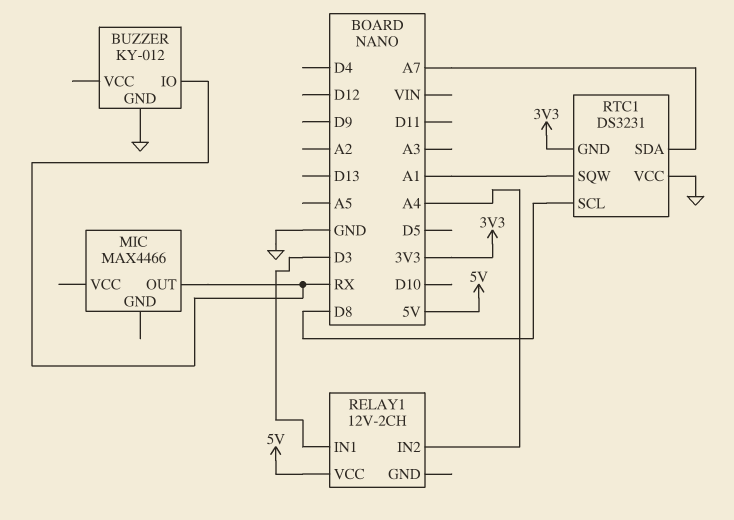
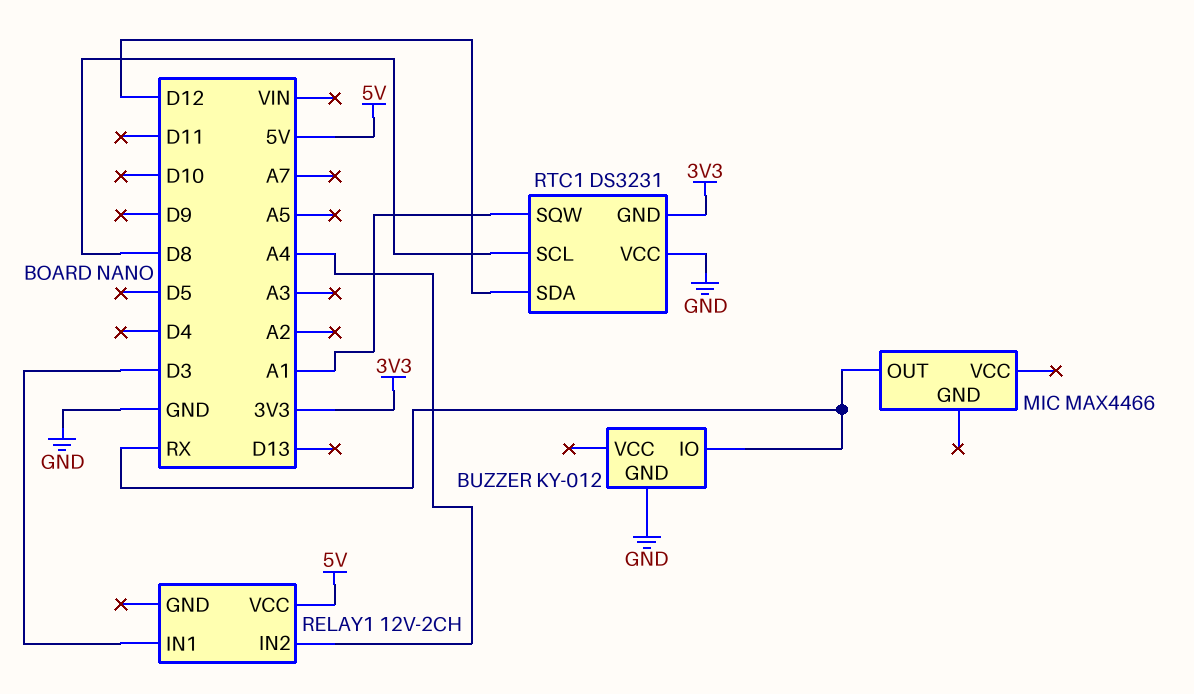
RTC1 pin SDA: A7 -> D12

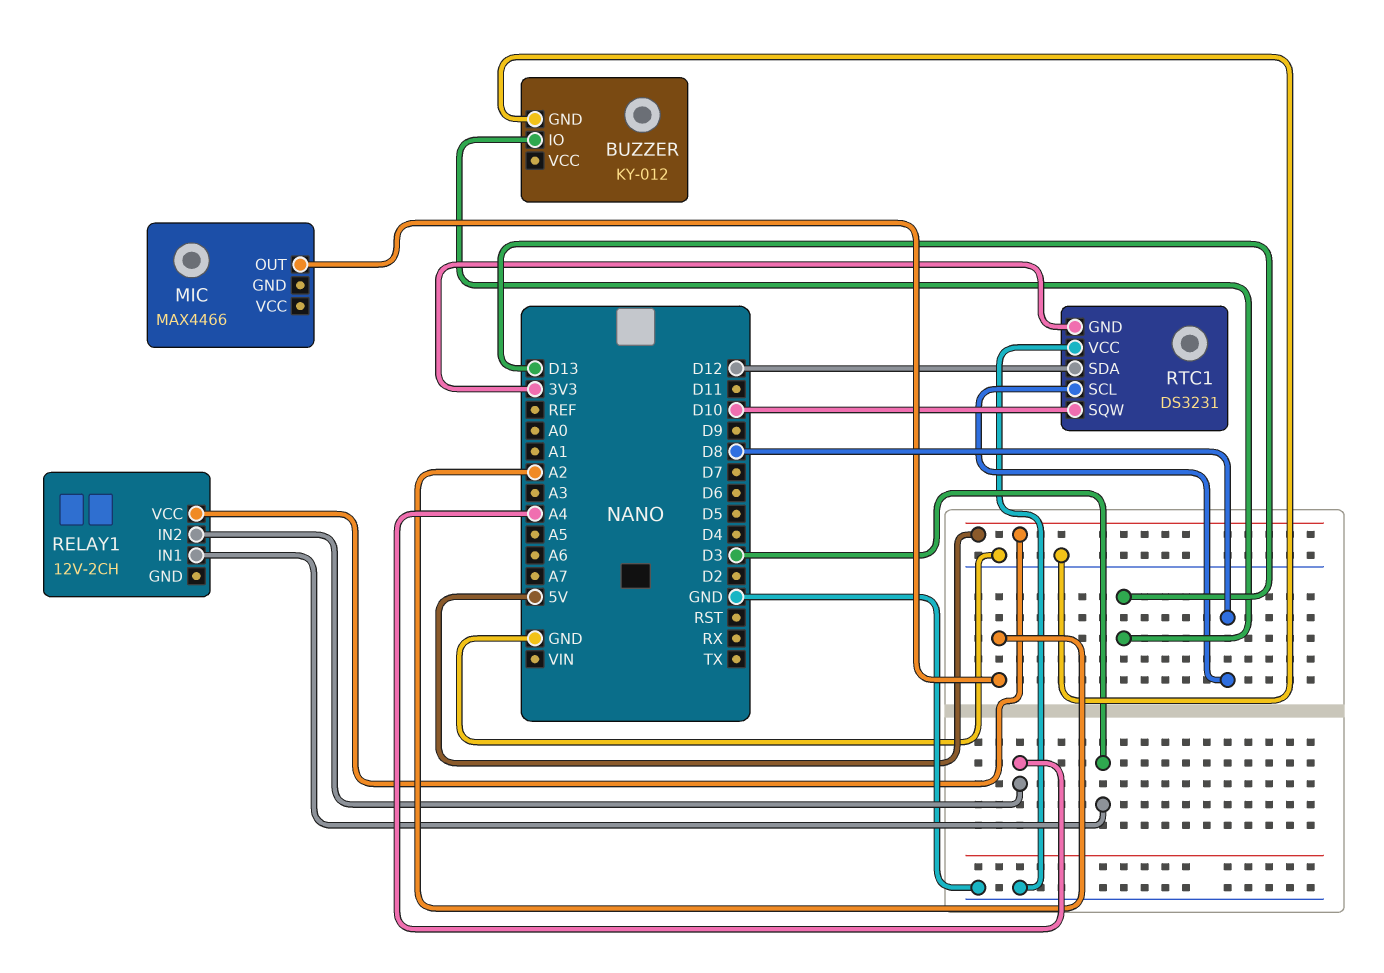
BUZZER pin IO: RX -> D13
MIC pin OUT: RX -> A2
RTC1 pin SQW: A1 -> D10

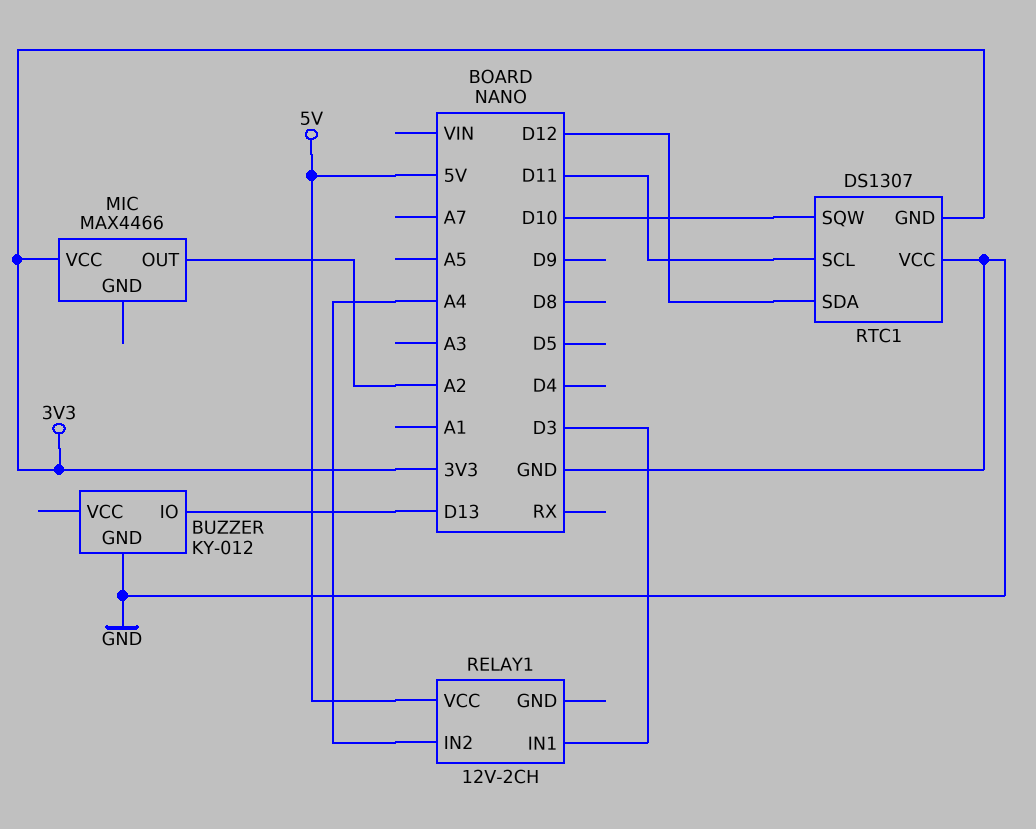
MIC pin VCC: none -> 3V3
RTC1: DS3231 -> DS1307
RTC1 pin SCL: D8 -> D11

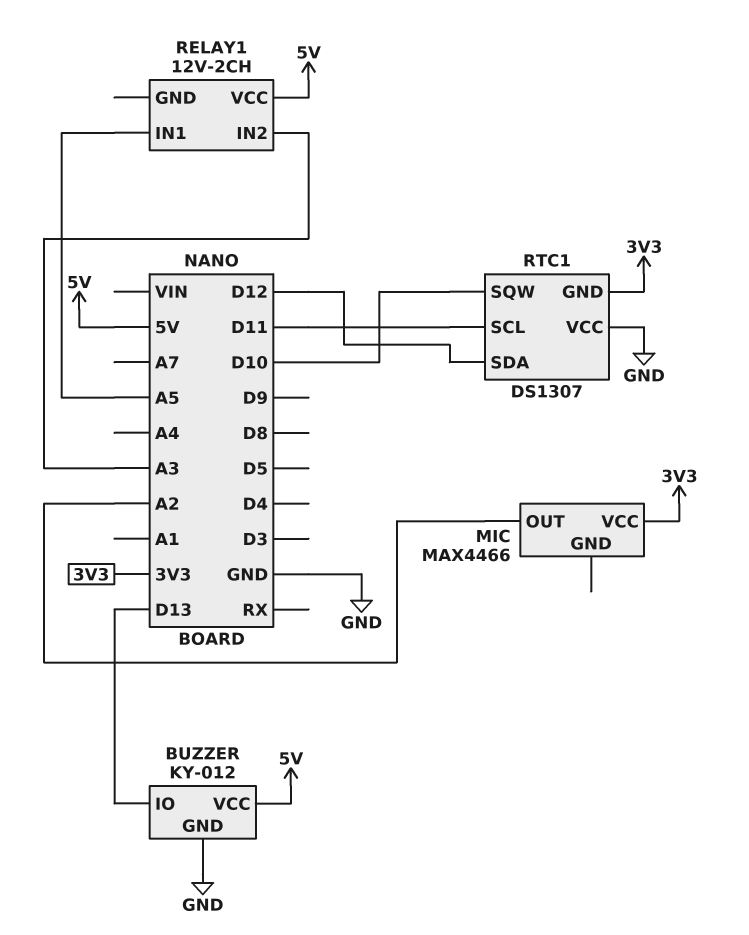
BUZZER pin VCC: none -> 5V
RELAY1 pin IN1: D3 -> A5
RELAY1 pin IN2: A4 -> A3

